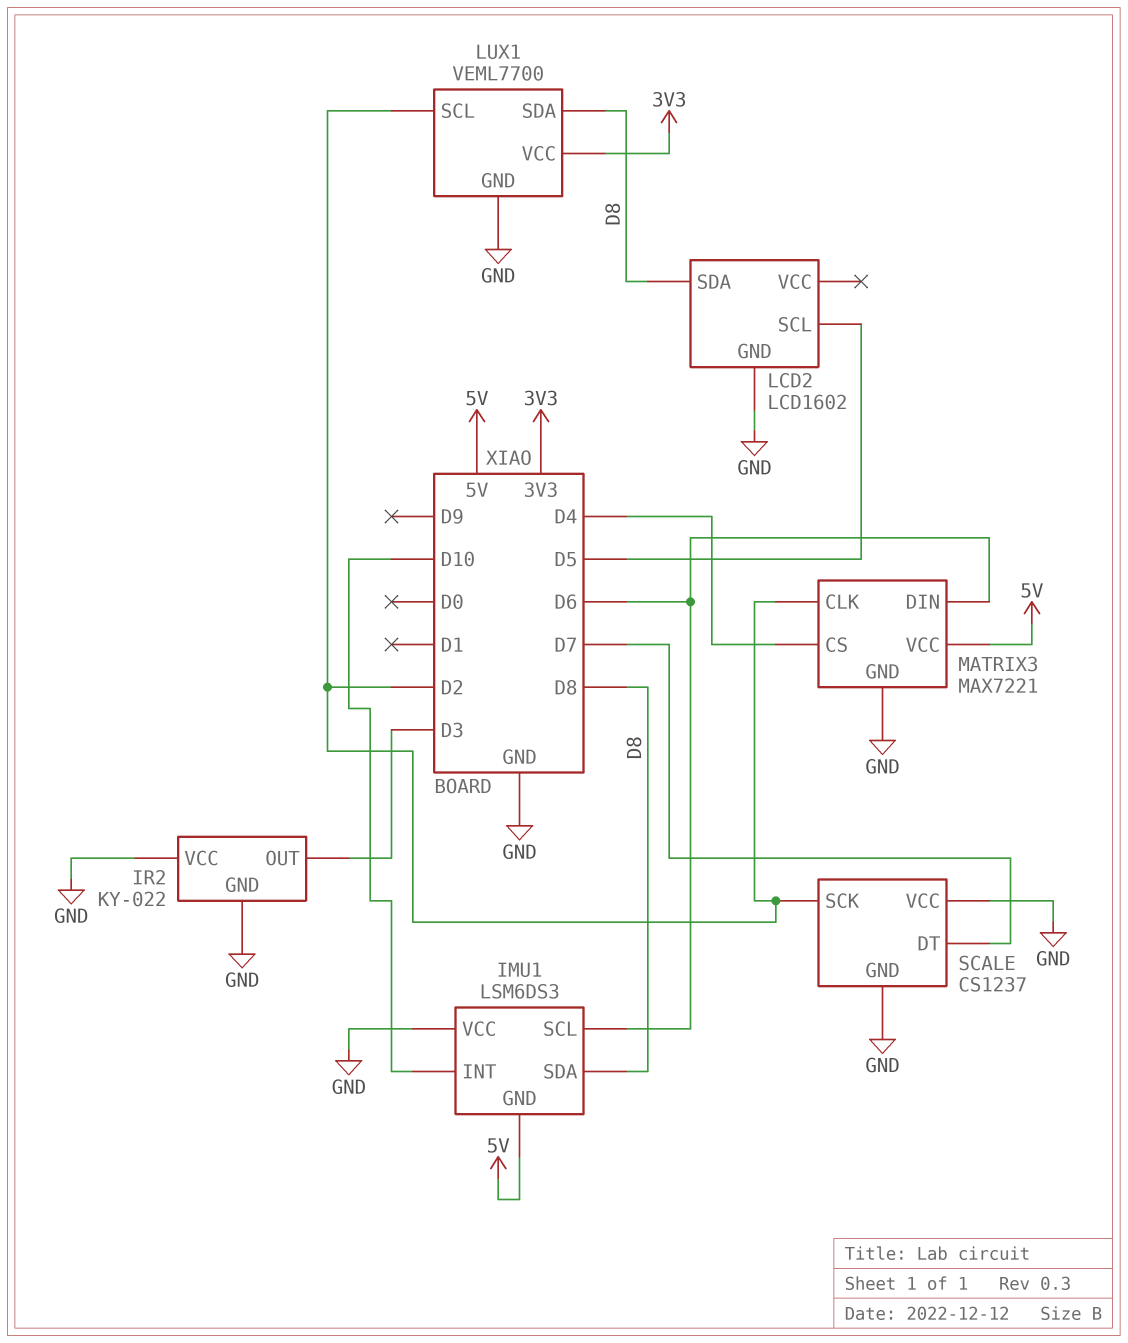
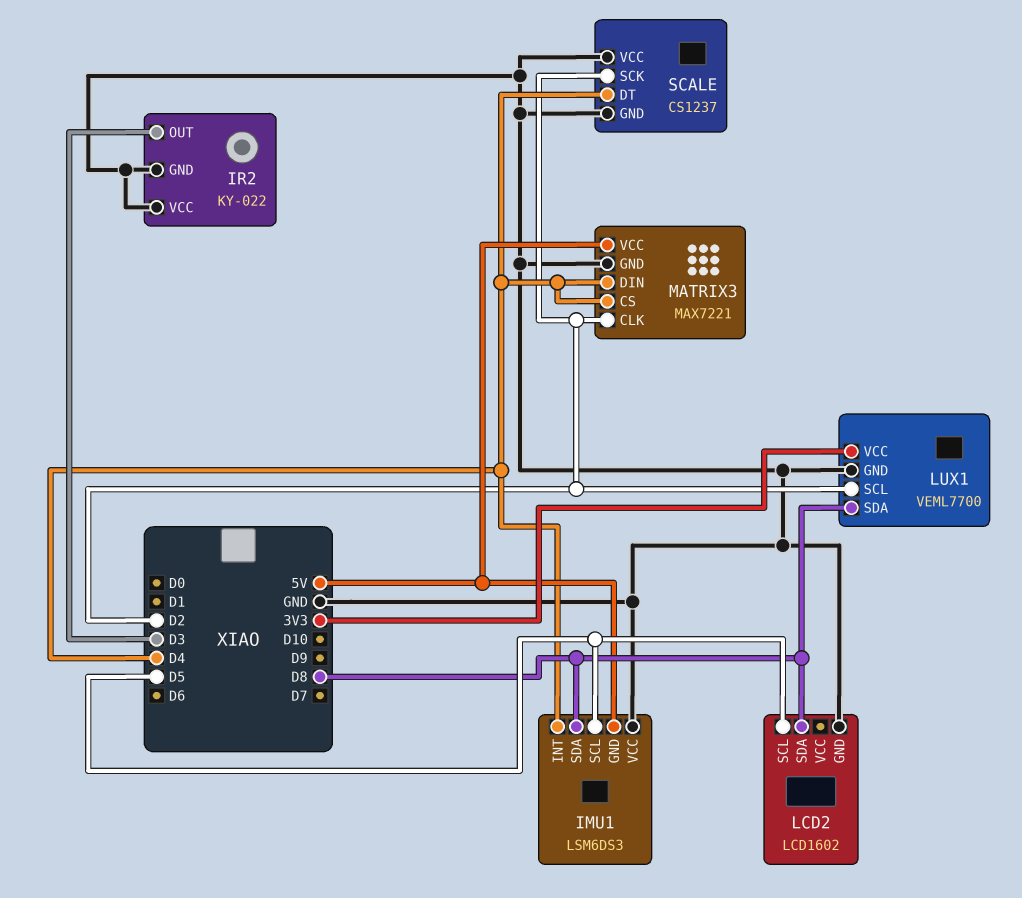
IMU1 pin INT: D10 -> D4
IMU1 pin SCL: D6 -> D5
MATRIX3 pin DIN: D6 -> D4
SCALE pin DT: D7 -> D4

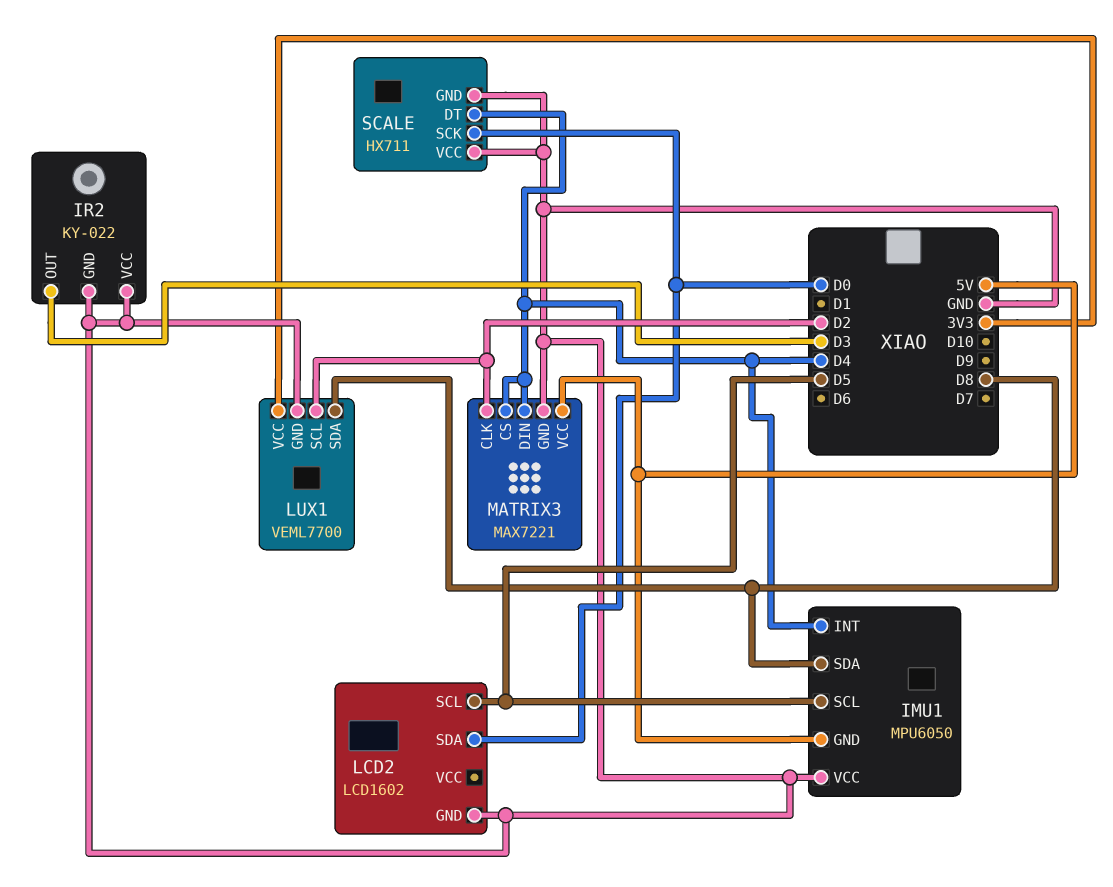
IMU1: LSM6DS3 -> MPU6050
LCD2 pin SDA: D8 -> D0
SCALE: CS1237 -> HX711
SCALE pin SCK: D2 -> D0

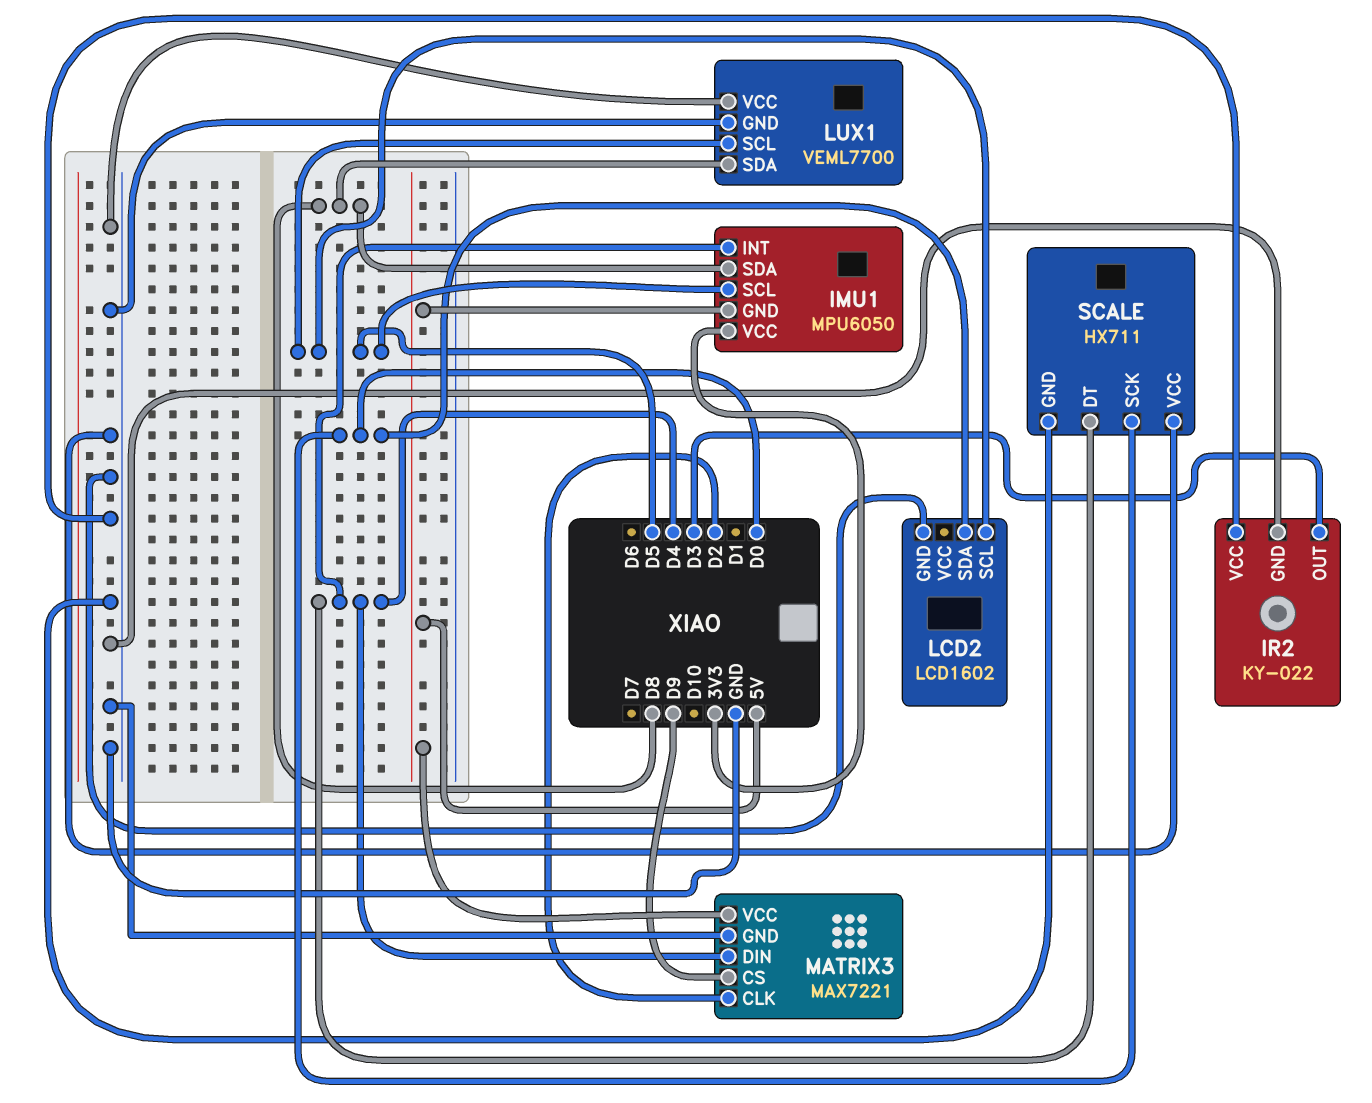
IMU1 pin VCC: GND -> 3V3
LUX1 pin SCL: D2 -> D5
LUX1 pin VCC: 3V3 -> GND
MATRIX3 pin CS: D4 -> D9

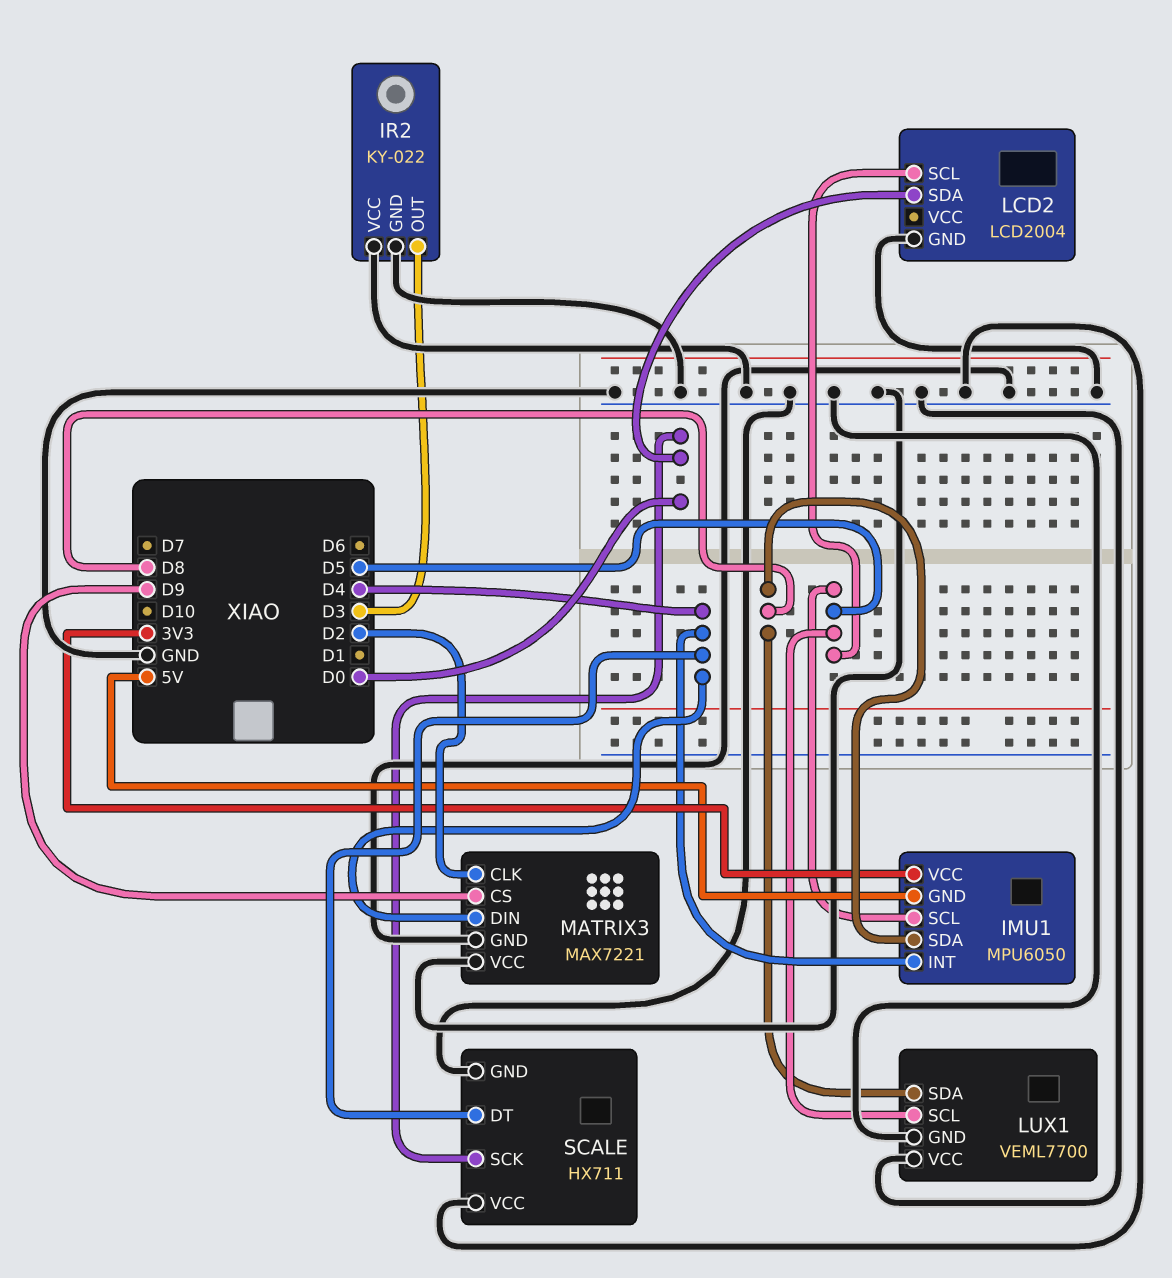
LCD2: LCD1602 -> LCD2004
MATRIX3 pin VCC: 5V -> GND

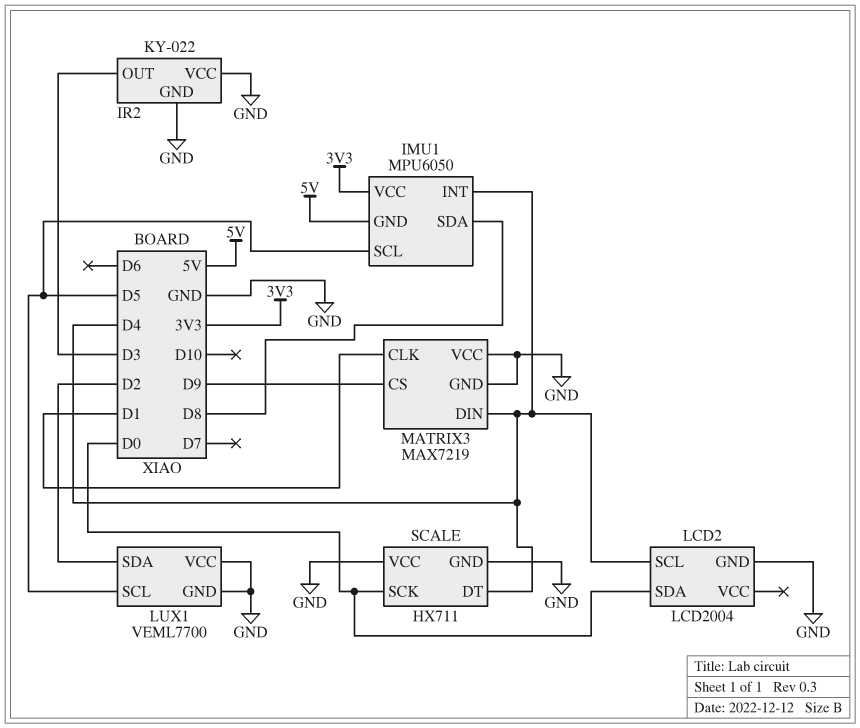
LCD2 pin SCL: D5 -> D4
LUX1 pin SDA: D8 -> D2
MATRIX3: MAX7221 -> MAX7219
MATRIX3 pin CLK: D2 -> D1

